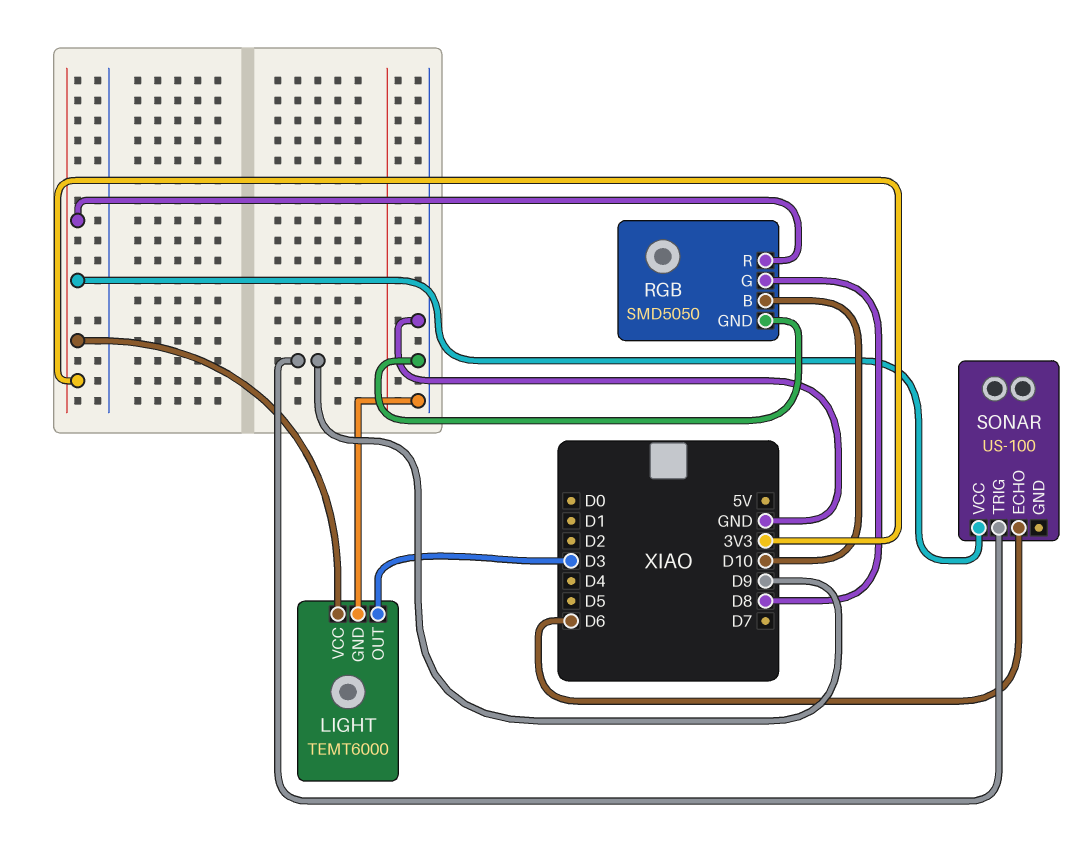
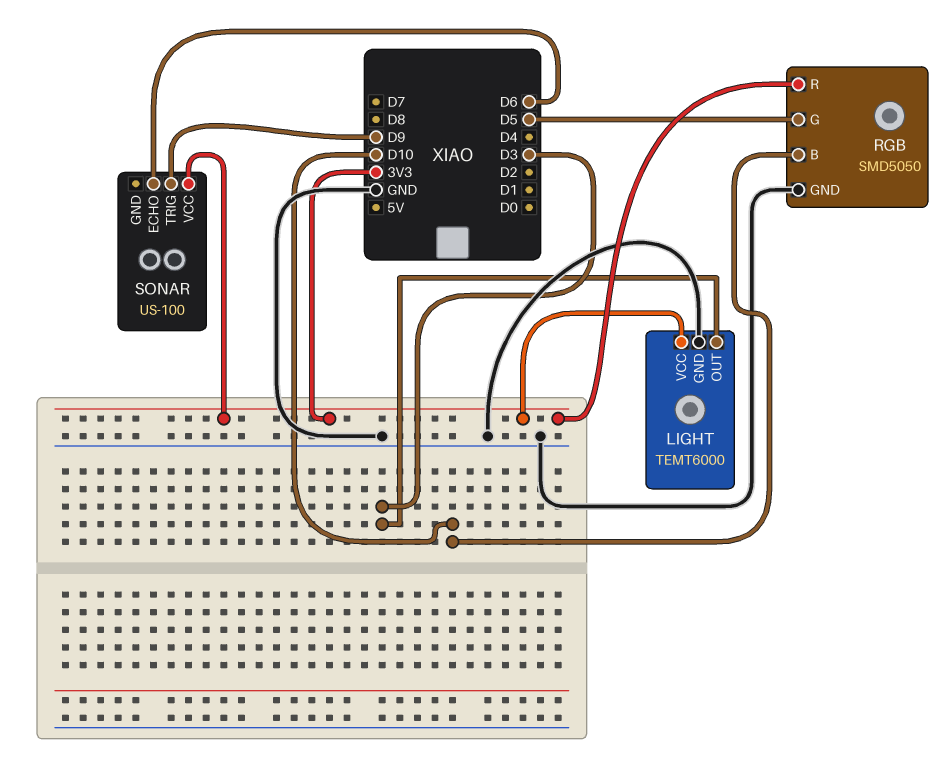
RGB pin G: D8 -> D5

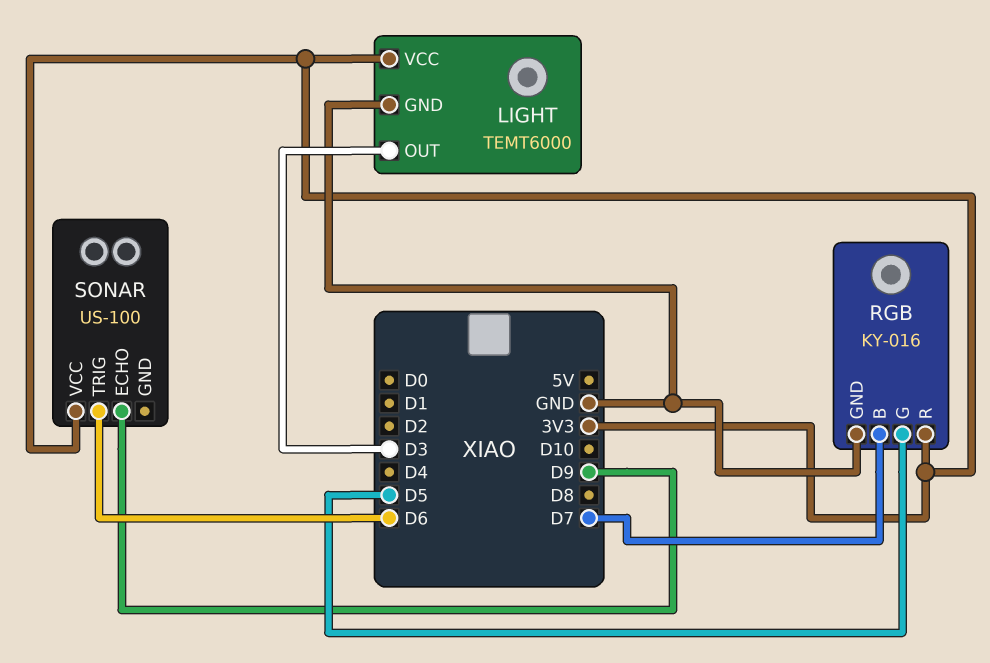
RGB: SMD5050 -> KY-016
RGB pin B: D10 -> D7
SONAR pin ECHO: D6 -> D9
SONAR pin TRIG: D9 -> D6

